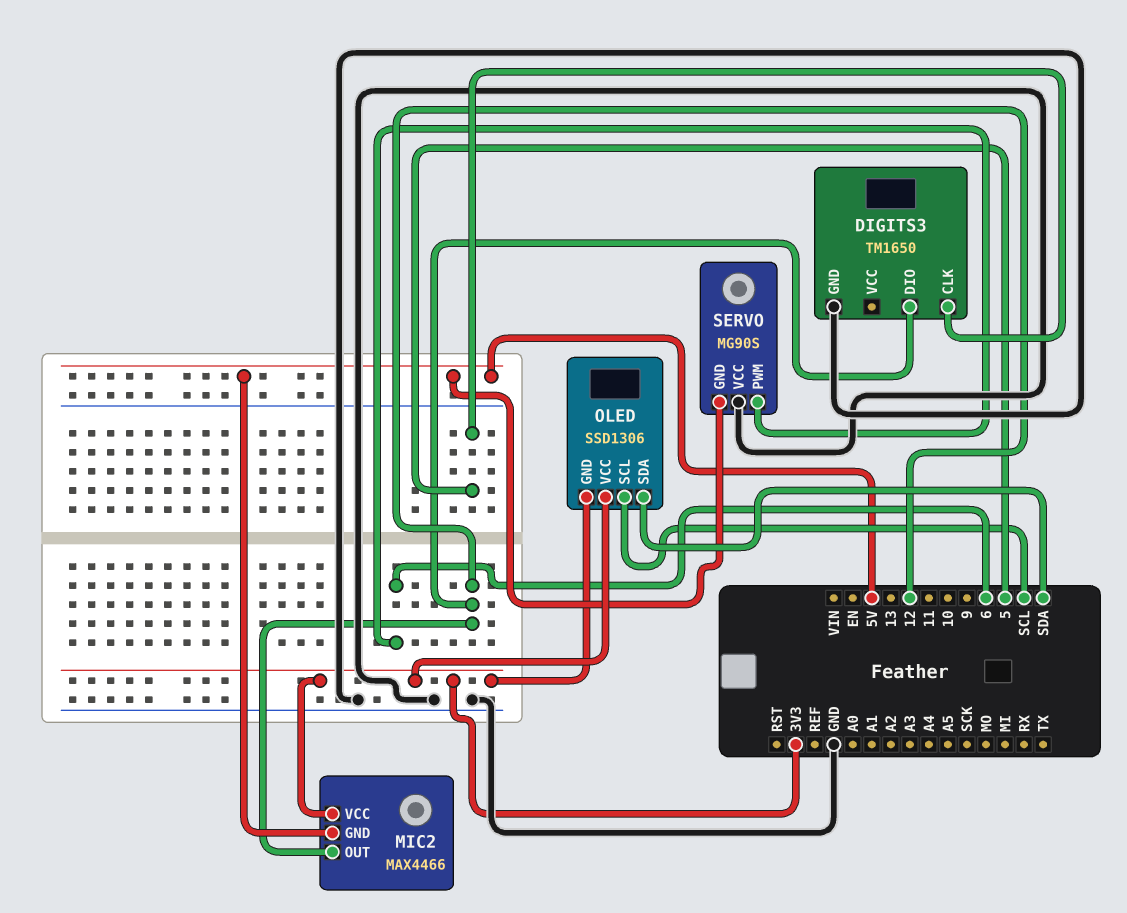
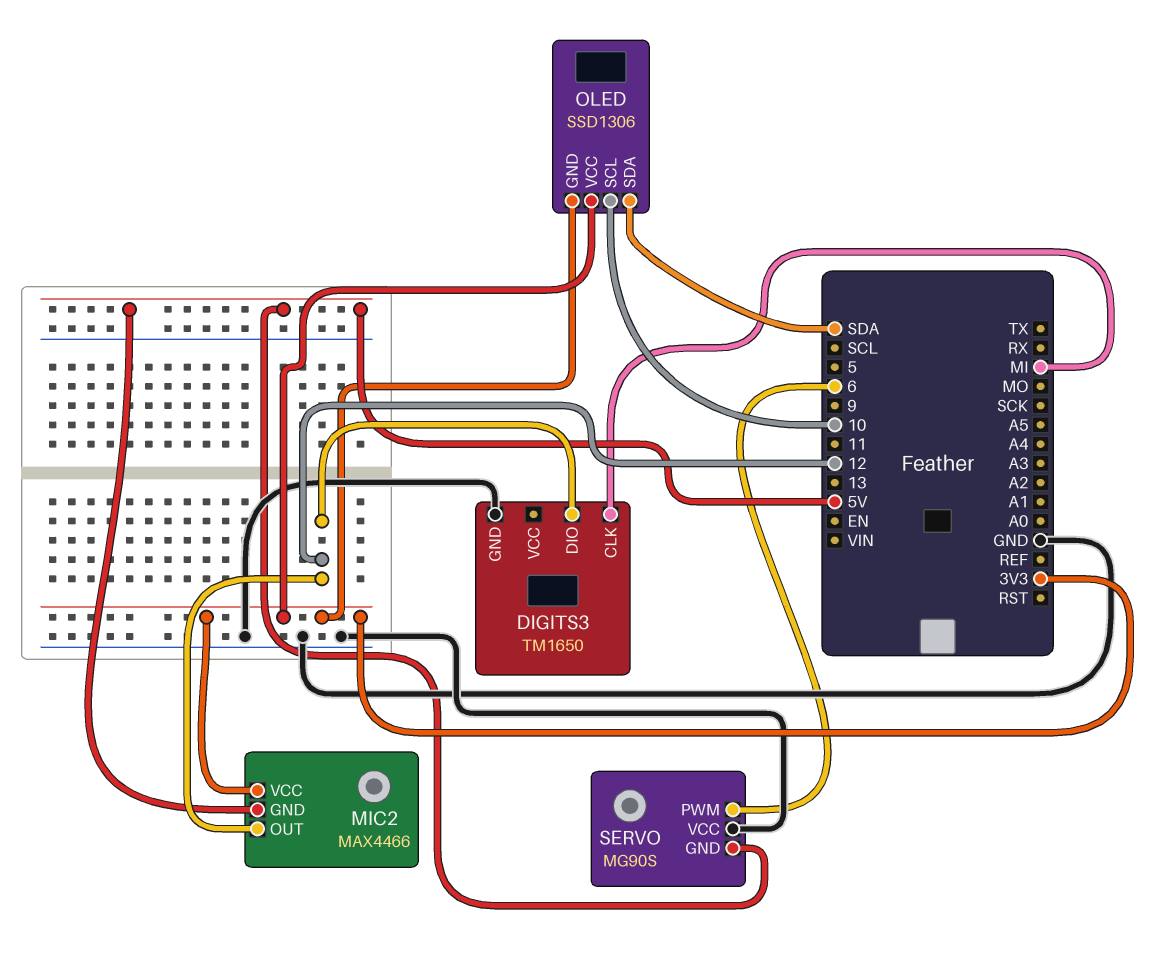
DIGITS3 pin CLK: 5 -> MI
OLED pin SCL: SCL -> 10

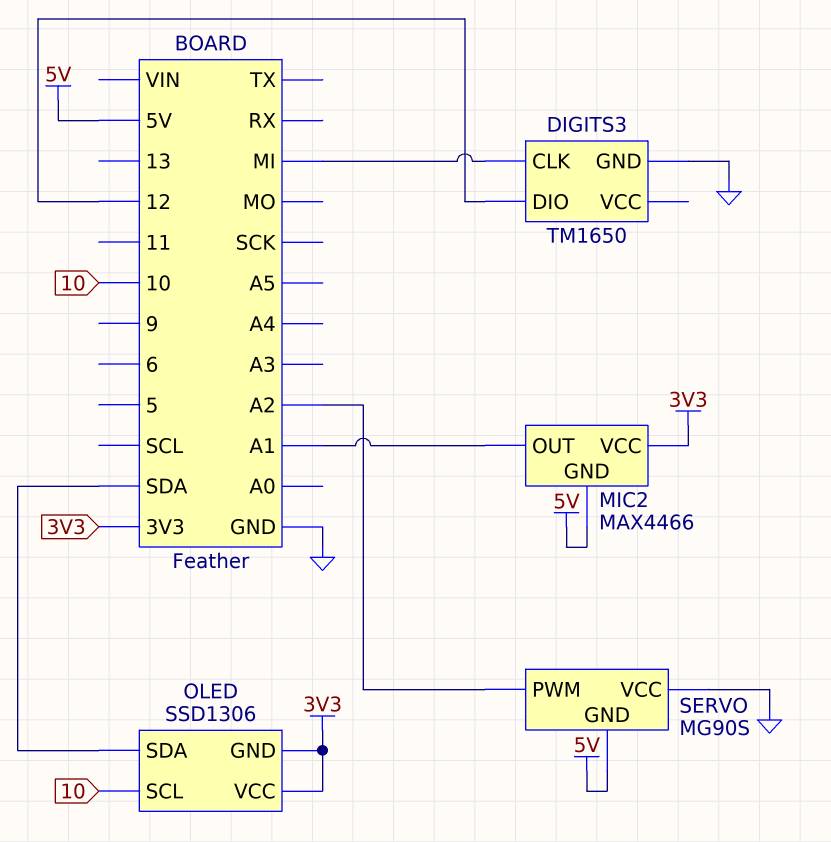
MIC2 pin OUT: 12 -> A1
SERVO pin PWM: 6 -> A2

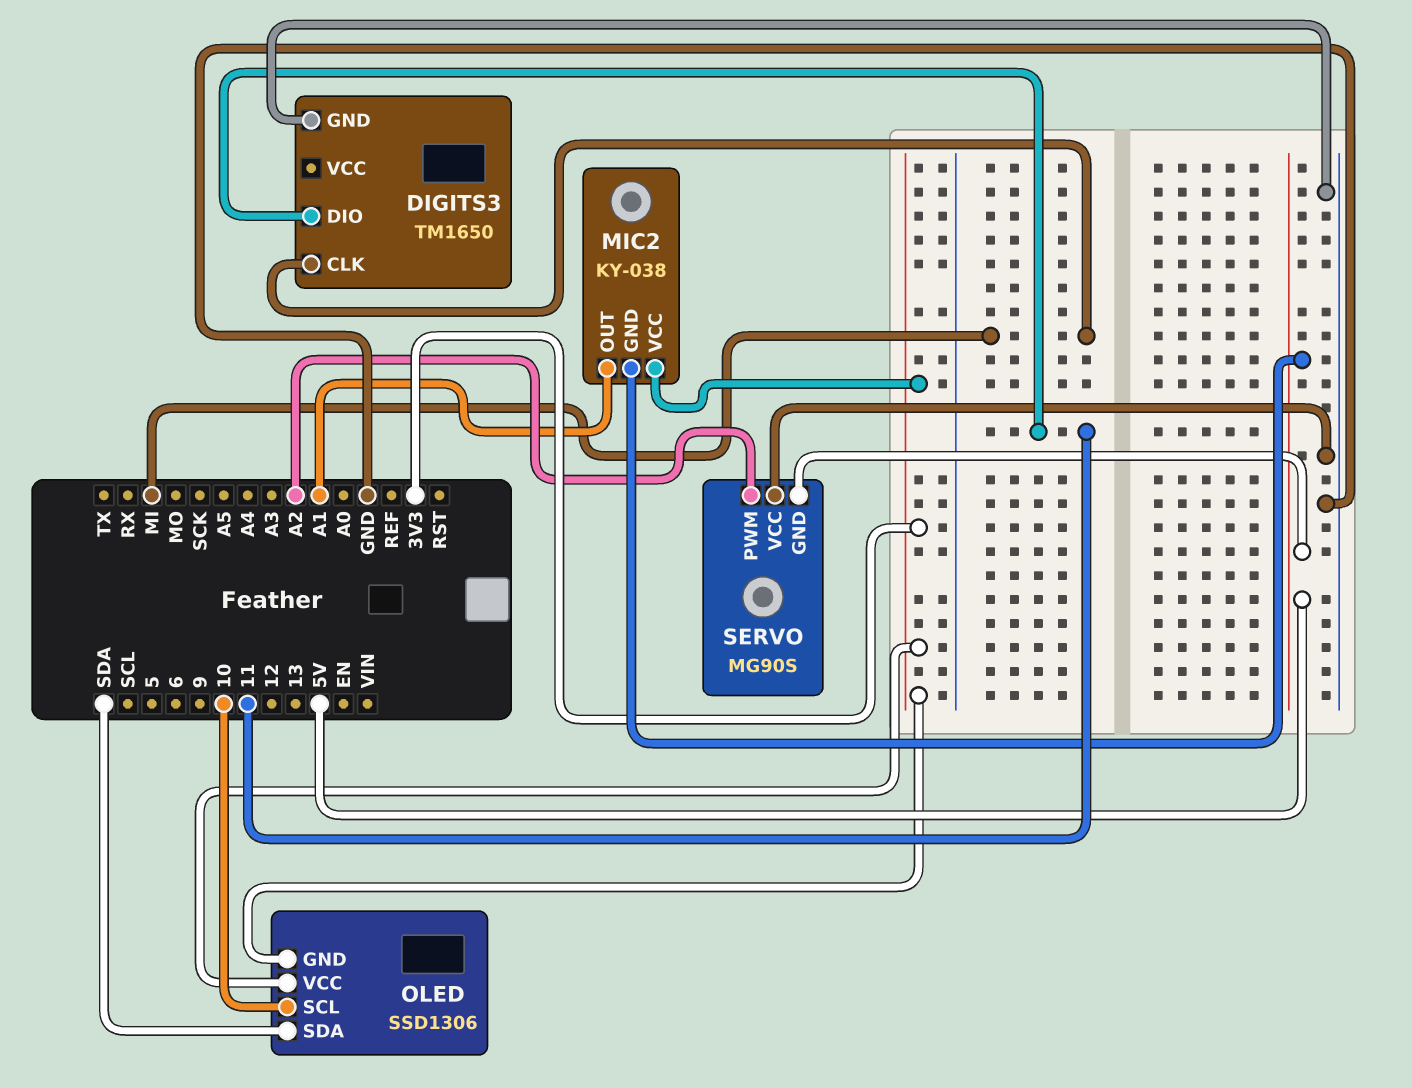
DIGITS3 pin DIO: 12 -> 11
MIC2: MAX4466 -> KY-038

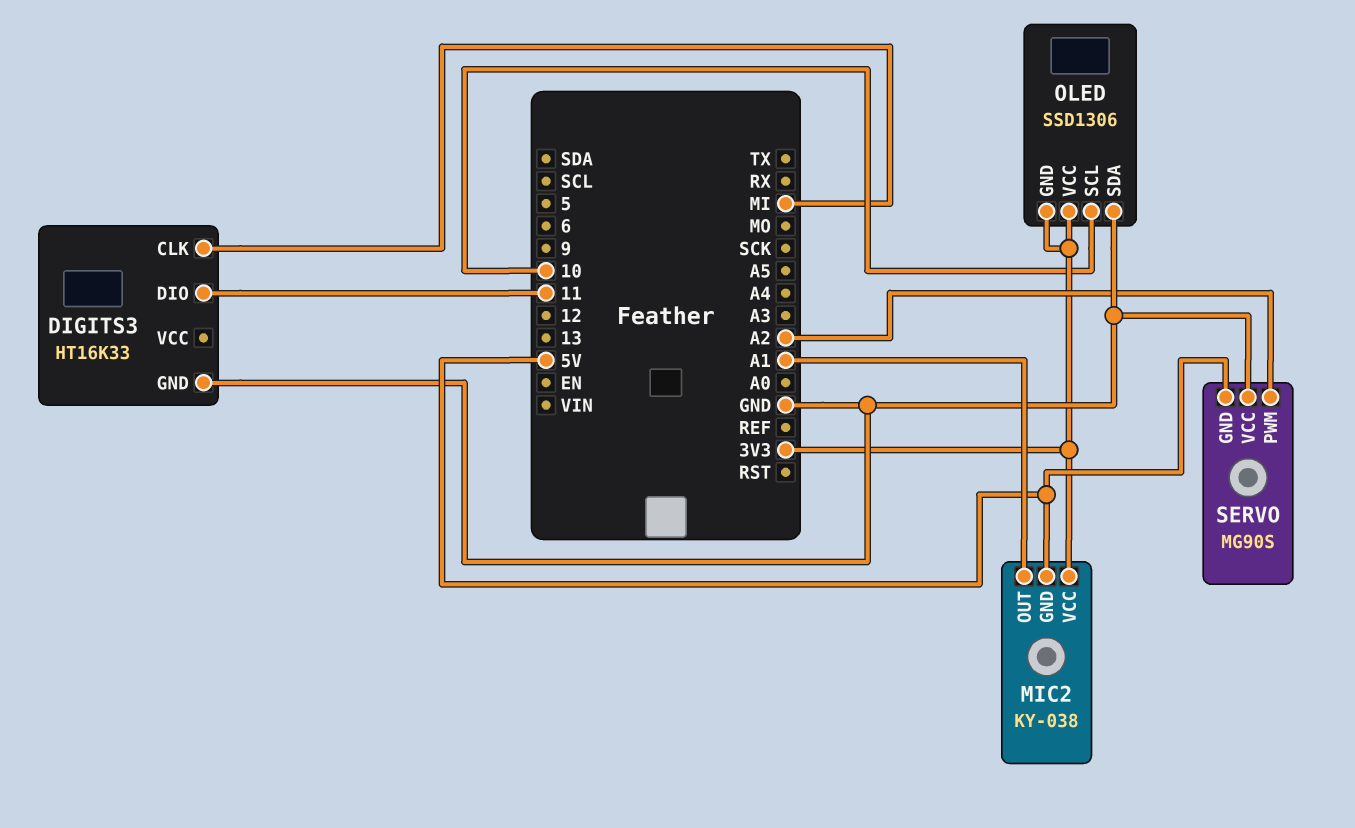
DIGITS3: TM1650 -> HT16K33
OLED pin SDA: SDA -> GND

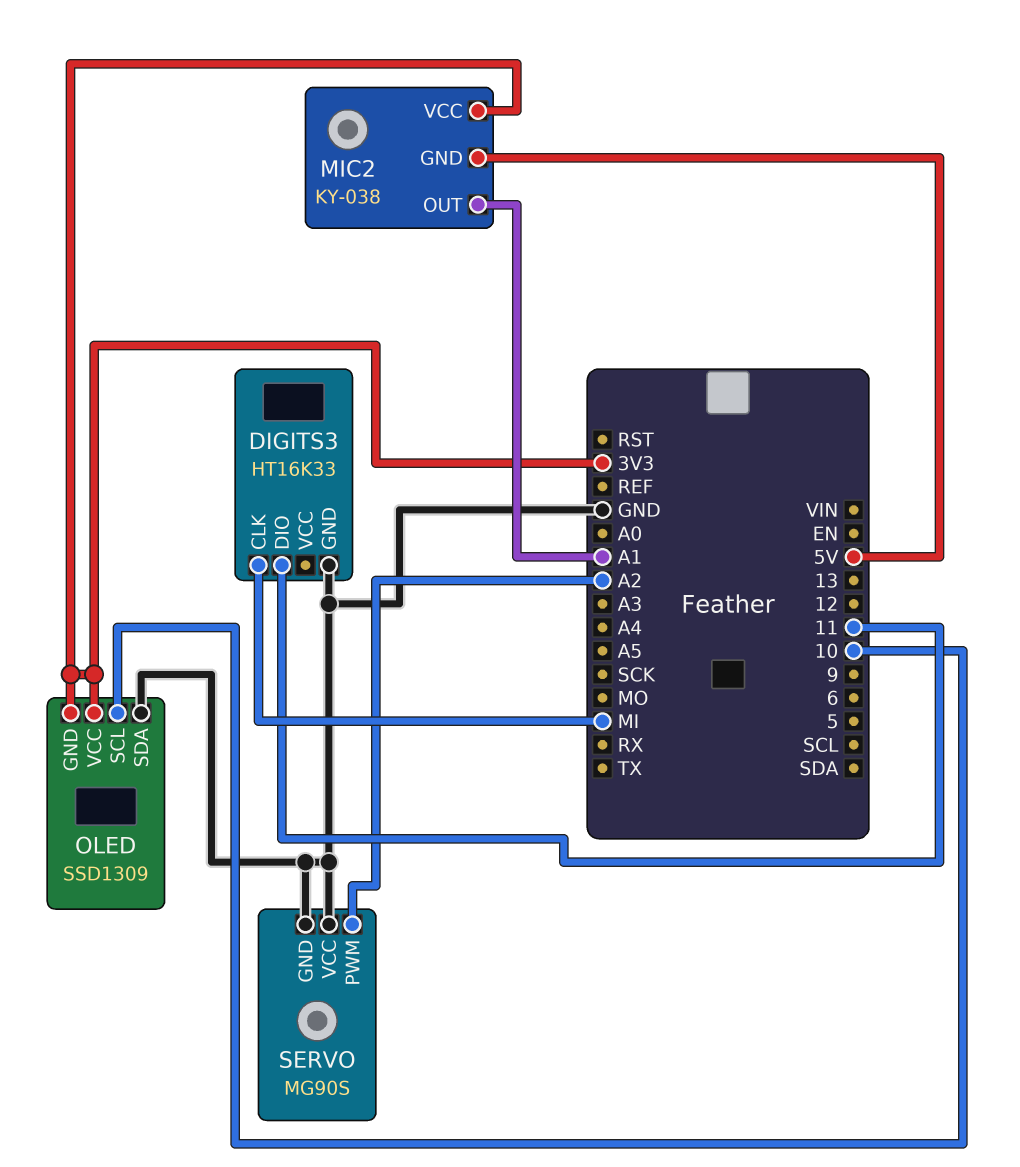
OLED: SSD1306 -> SSD1309
SERVO pin GND: 5V -> GND

